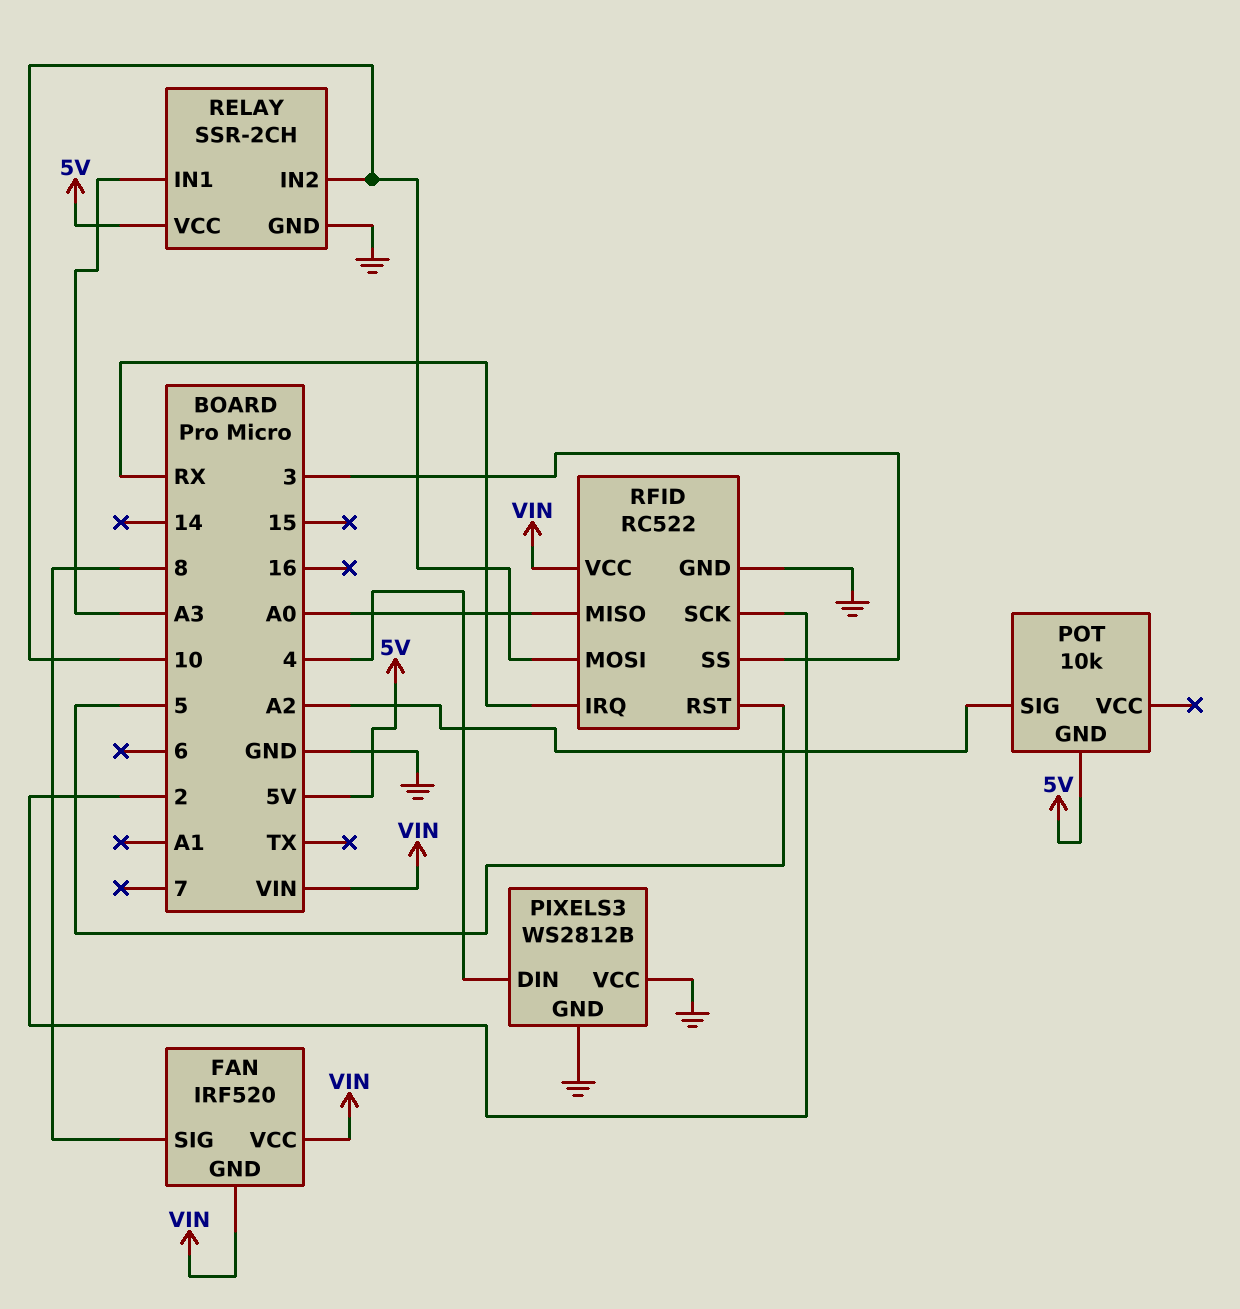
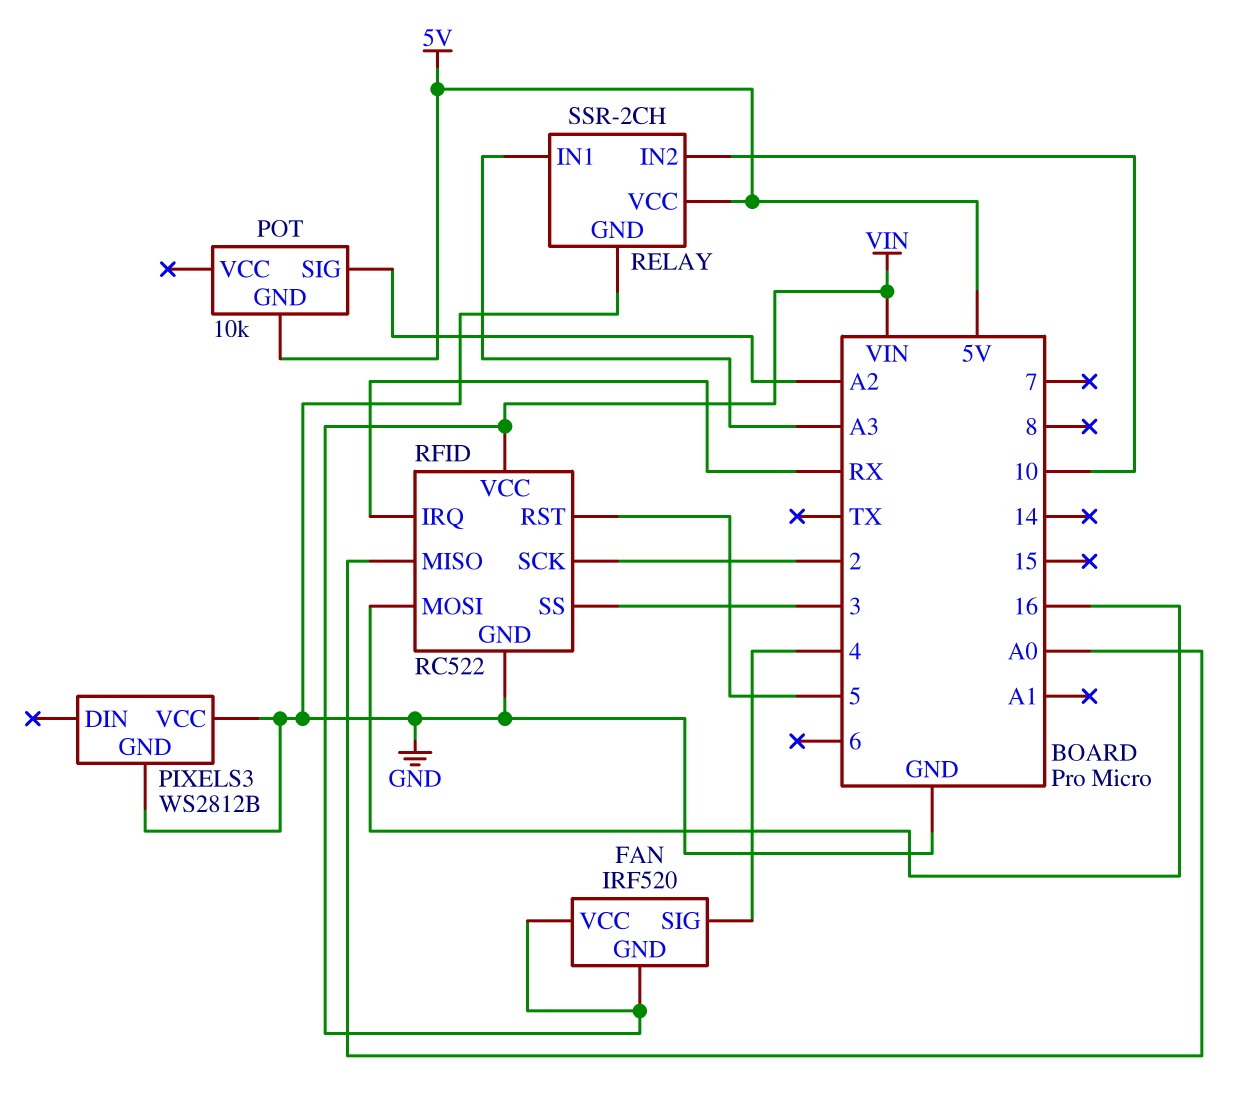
FAN pin SIG: 8 -> 4
PIXELS3 pin DIN: 4 -> none
RFID pin MOSI: 10 -> 16

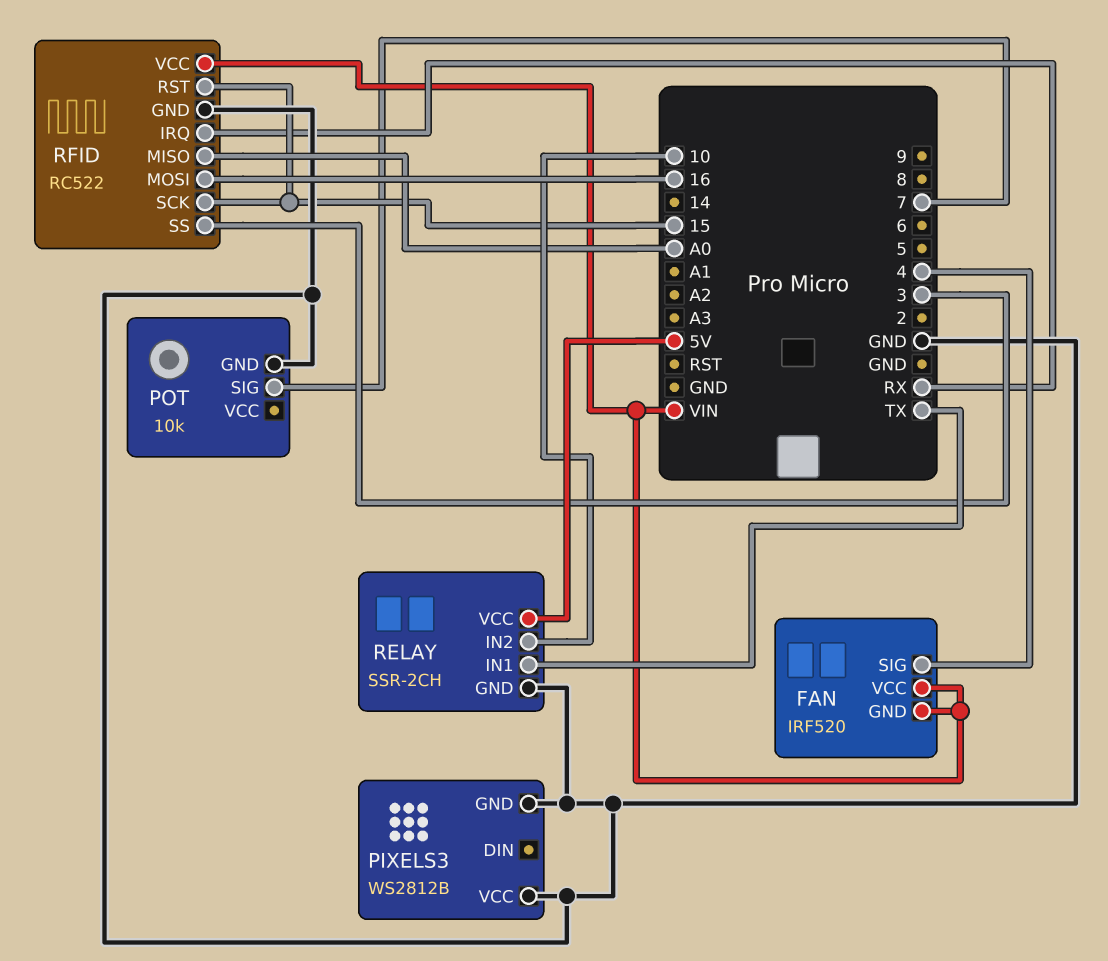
POT pin GND: 5V -> GND
POT pin SIG: A2 -> 7
RELAY pin IN1: A3 -> TX
RFID pin RST: 5 -> 15
RFID pin SCK: 2 -> 15

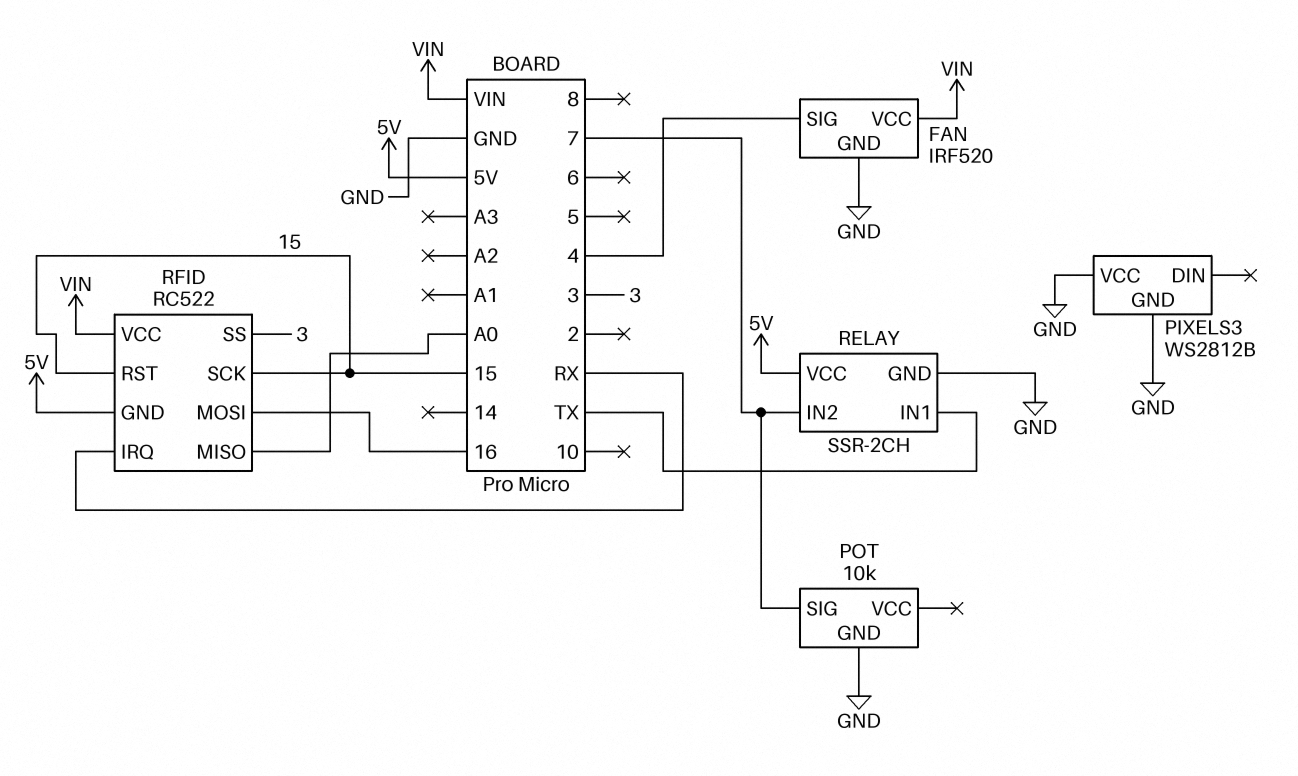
FAN pin GND: VIN -> GND
RELAY pin IN2: 10 -> 7
RFID pin GND: GND -> 5V

